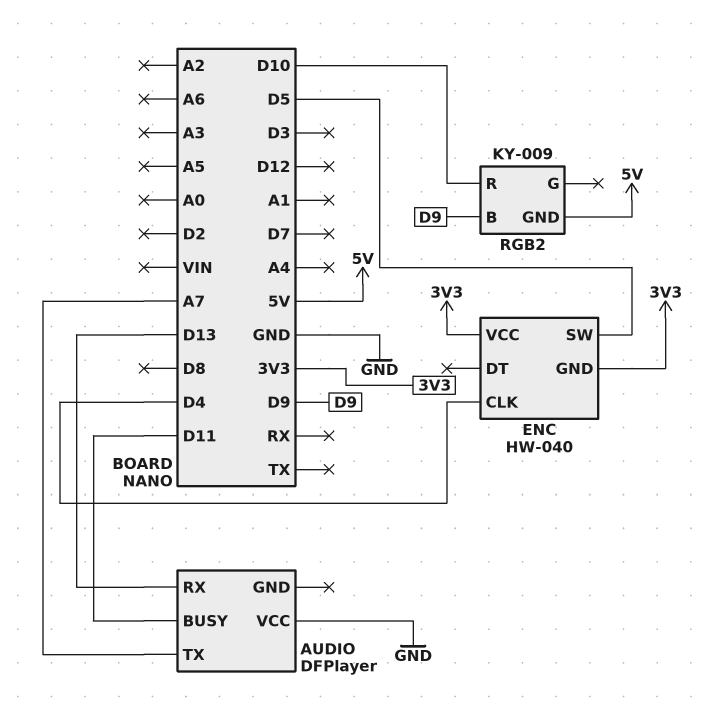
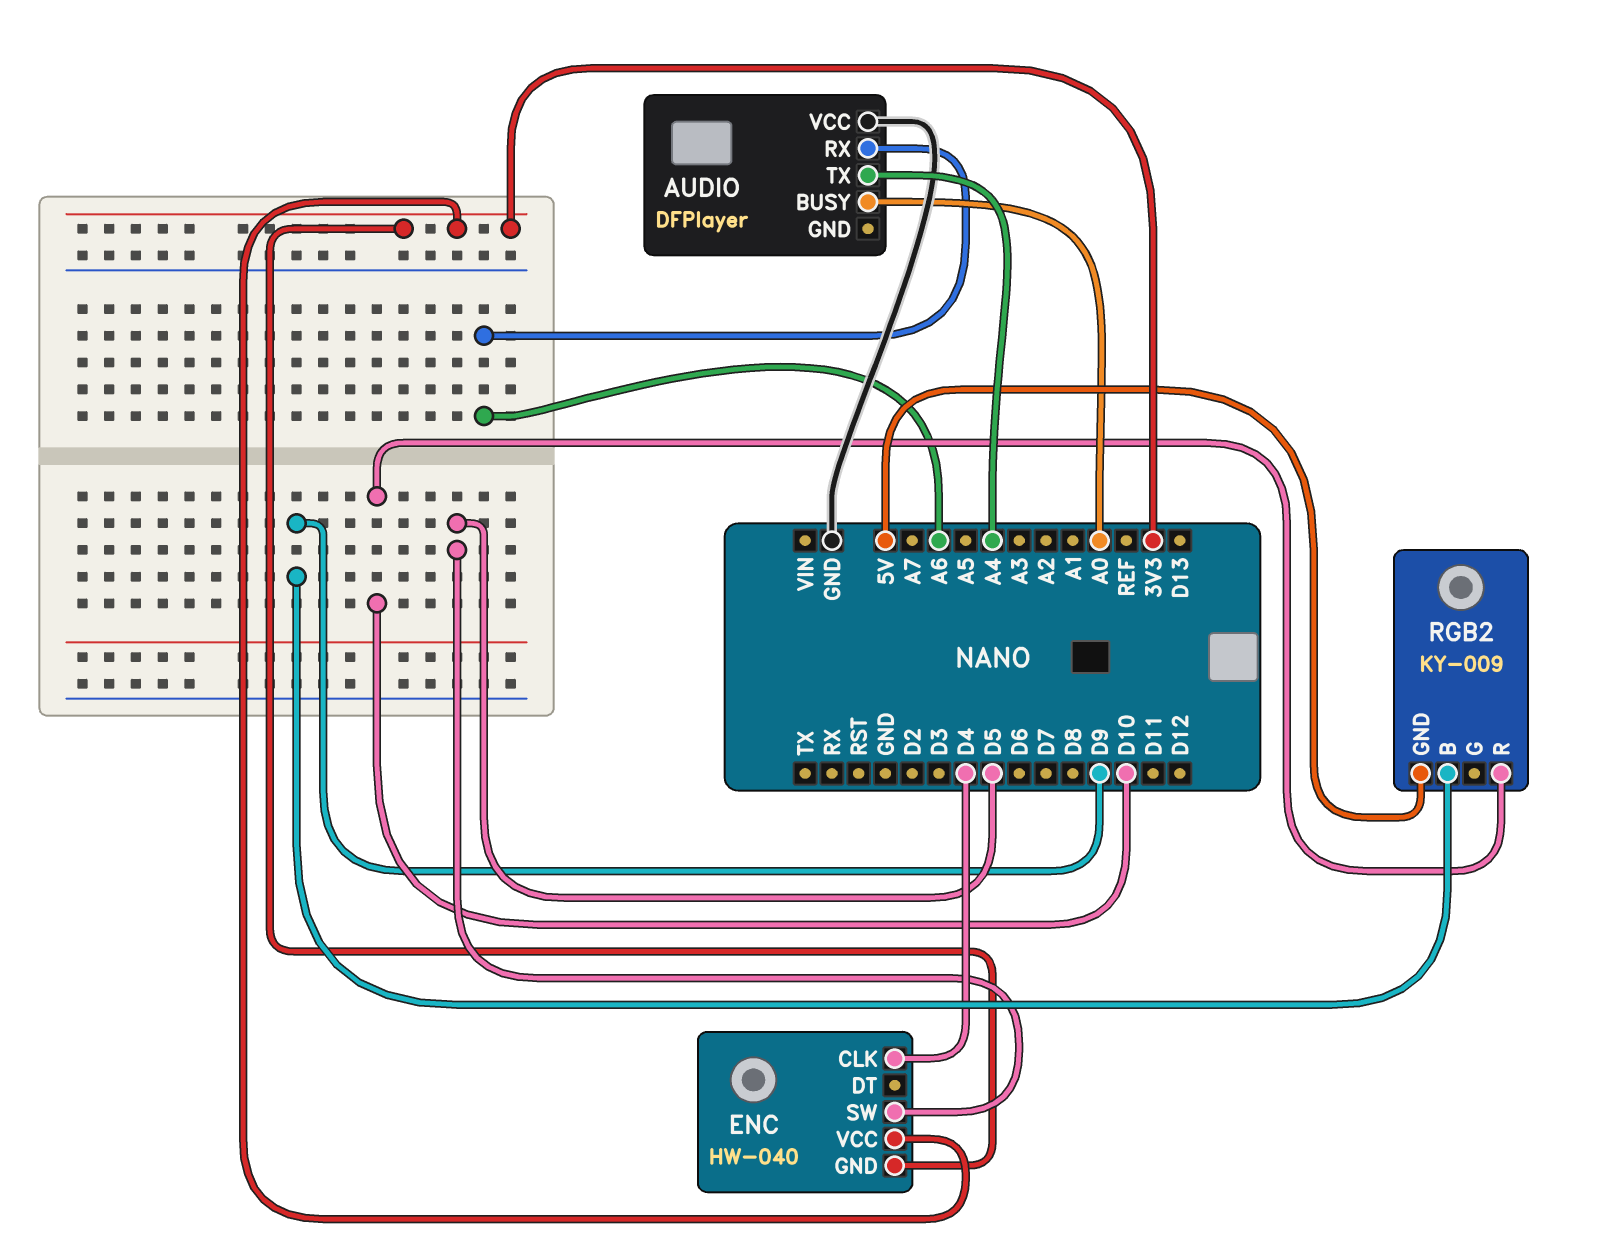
AUDIO pin BUSY: D11 -> A0
AUDIO pin RX: D13 -> A6
AUDIO pin TX: A7 -> A4

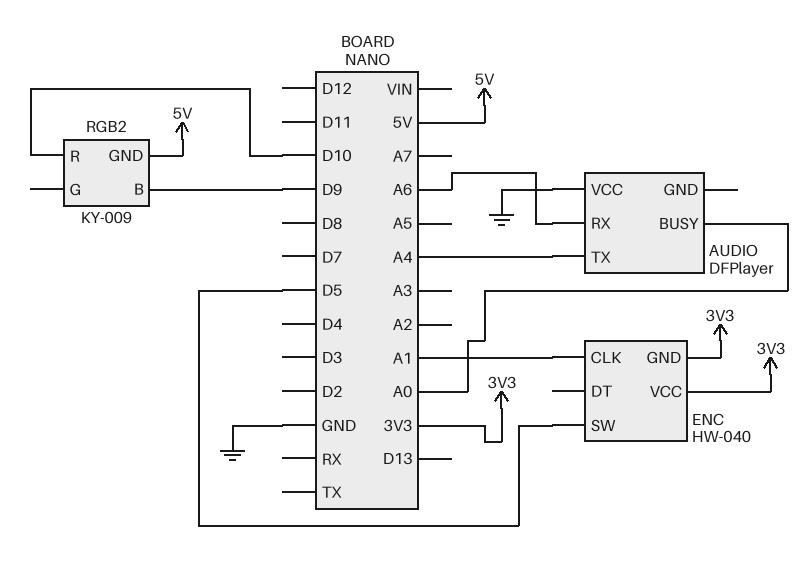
ENC pin CLK: D4 -> A1

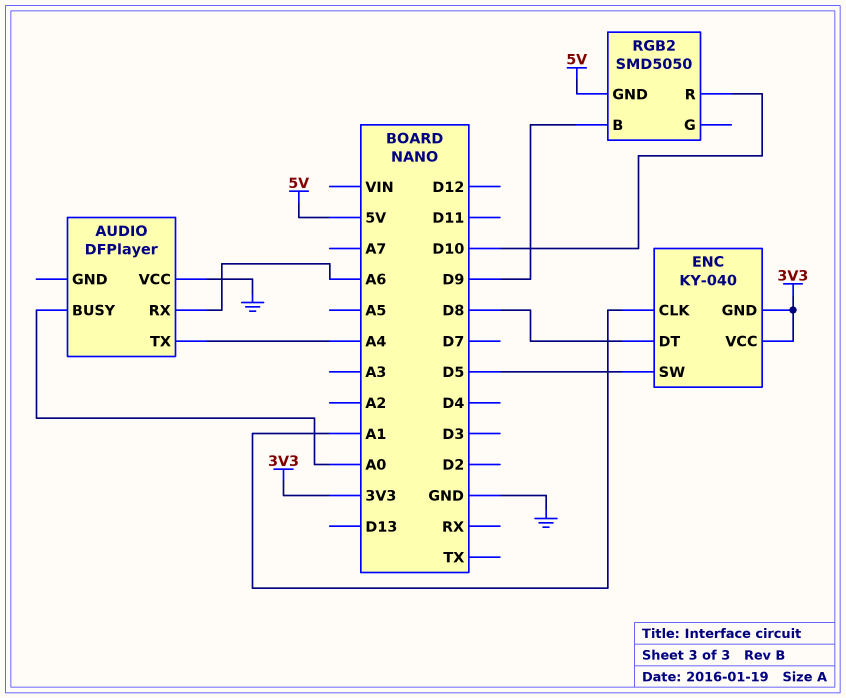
ENC: HW-040 -> KY-040
ENC pin DT: none -> D8
RGB2: KY-009 -> SMD5050

